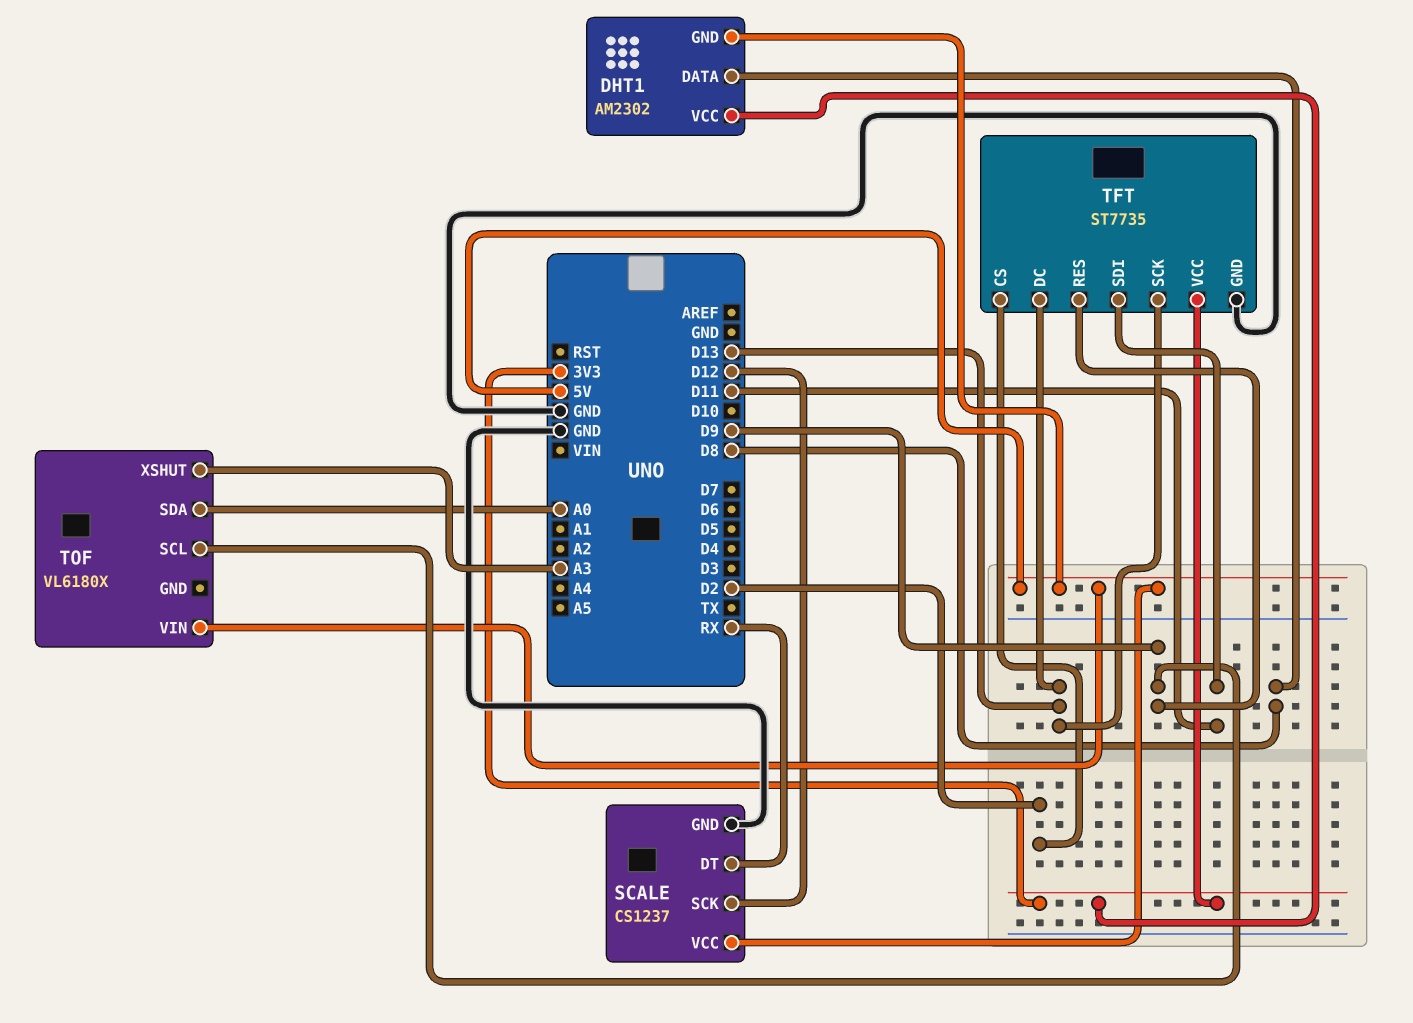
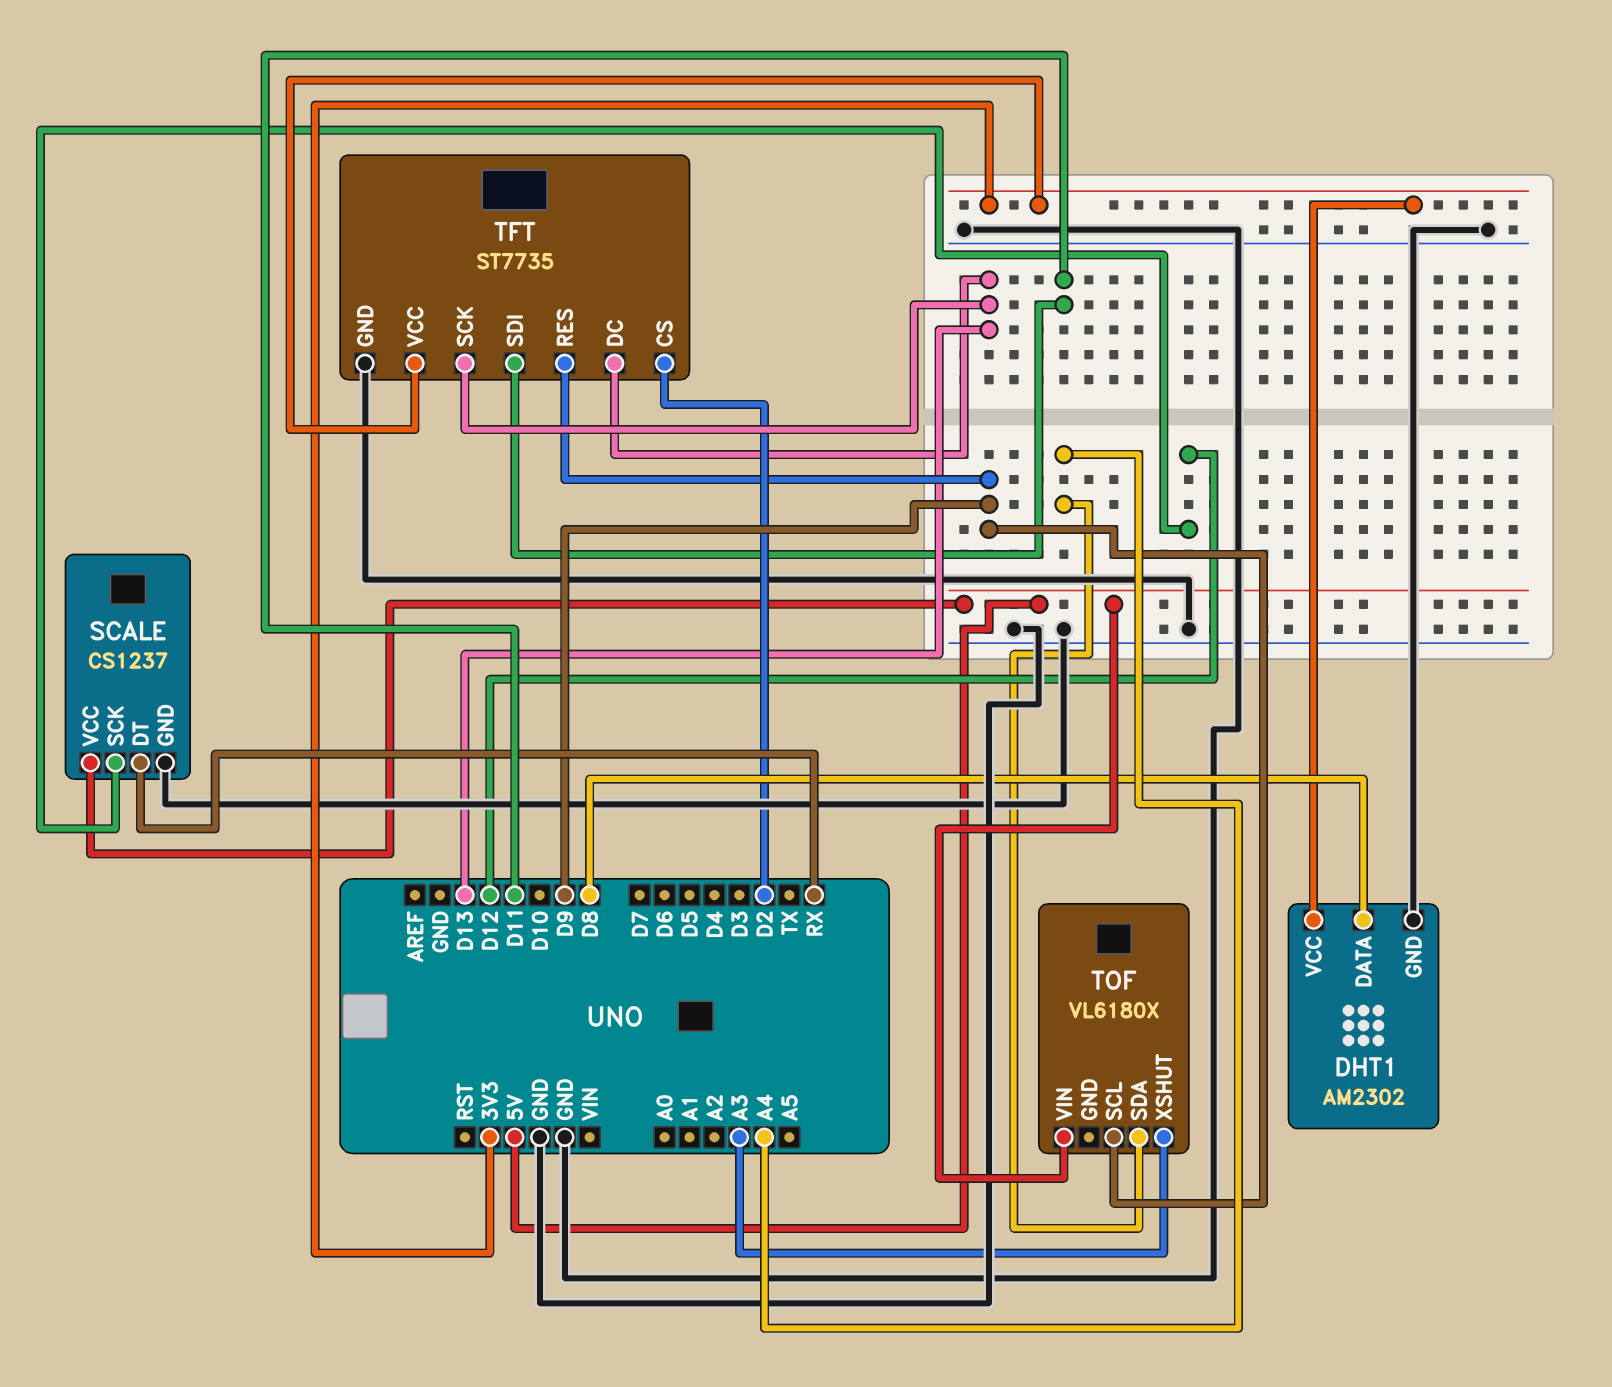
DHT1 pin GND: 5V -> GND
TOF pin SDA: A0 -> A4

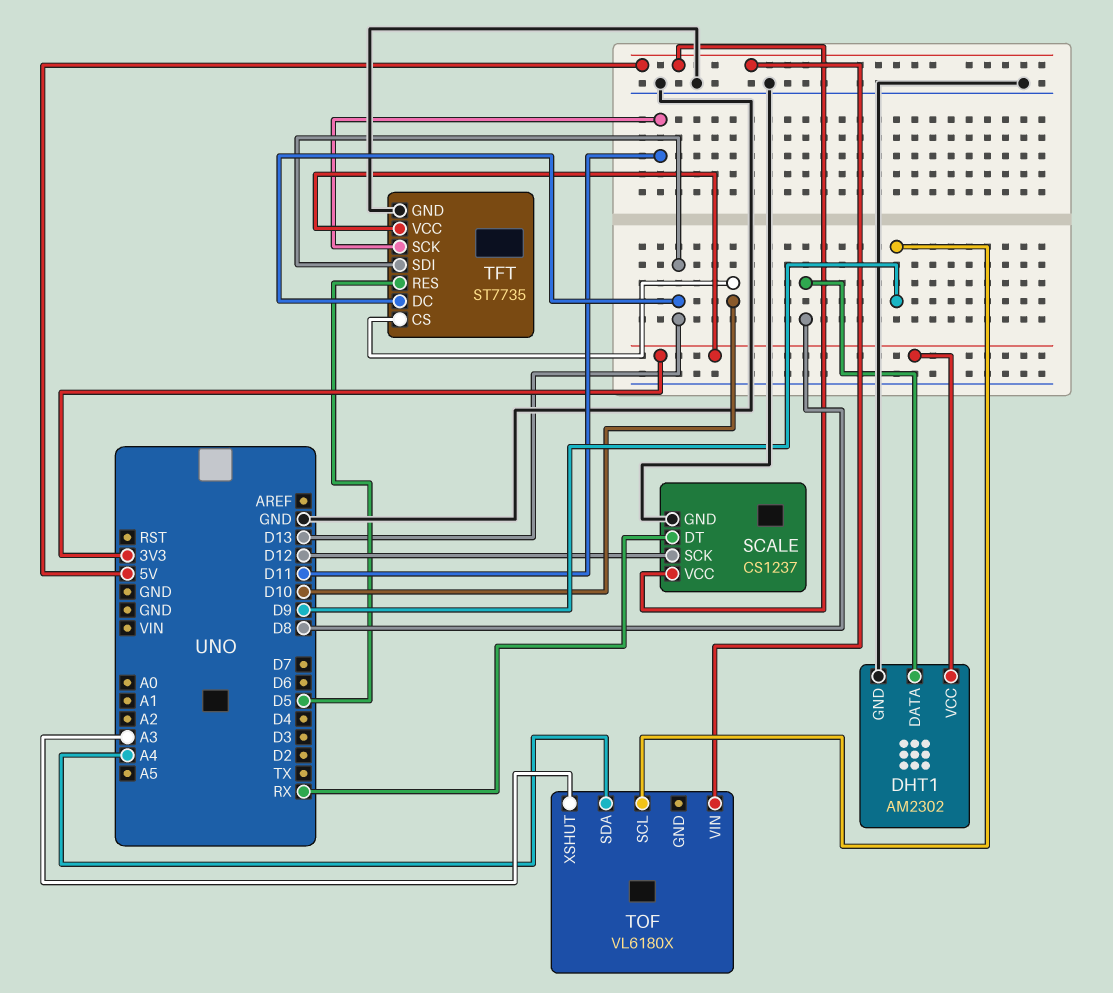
TFT pin CS: D2 -> D10
TFT pin RES: D9 -> D5
TFT pin SCK: D13 -> D11
TFT pin SDI: D11 -> D13

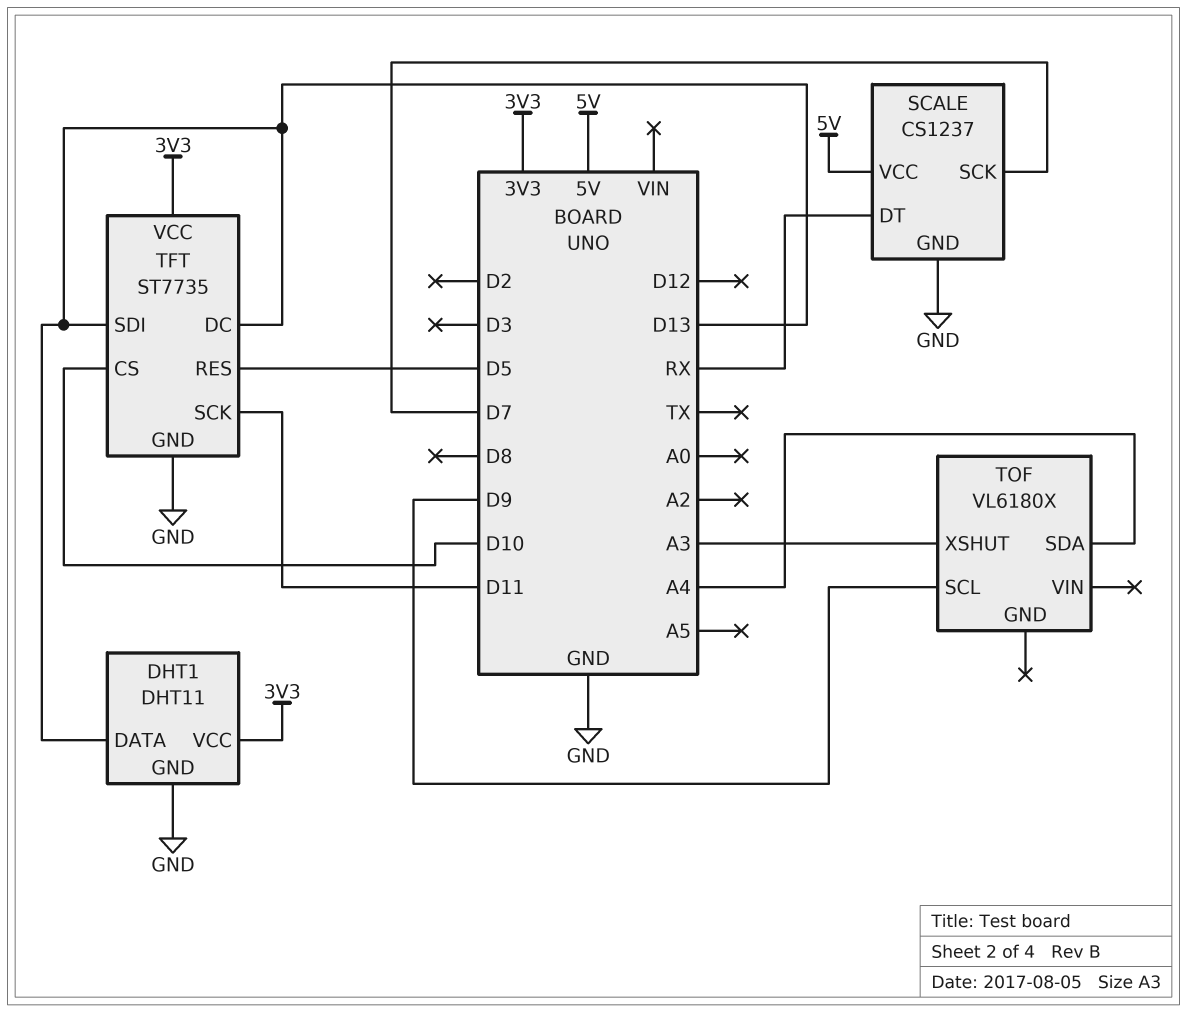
DHT1: AM2302 -> DHT11
DHT1 pin DATA: D8 -> D13
SCALE pin SCK: D12 -> D7
TOF pin VIN: 5V -> none

